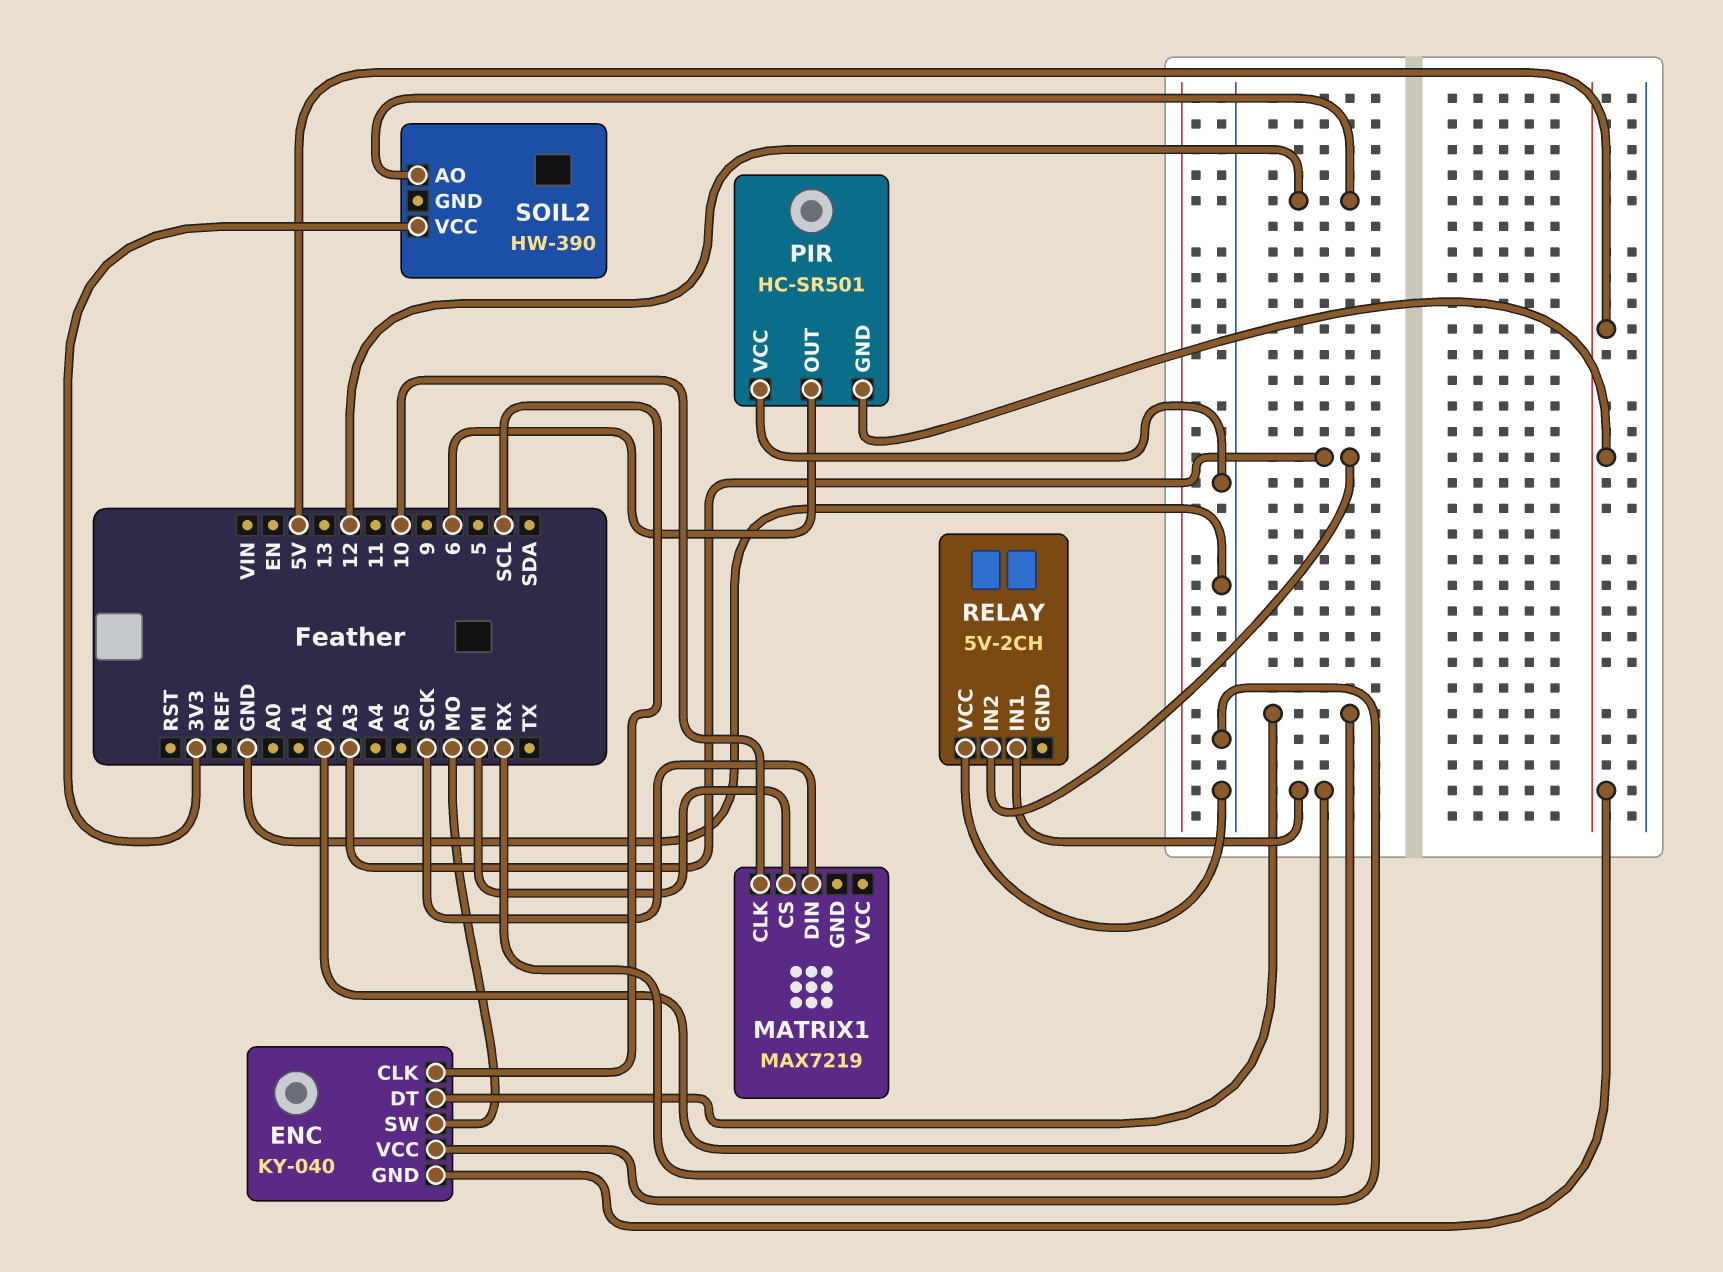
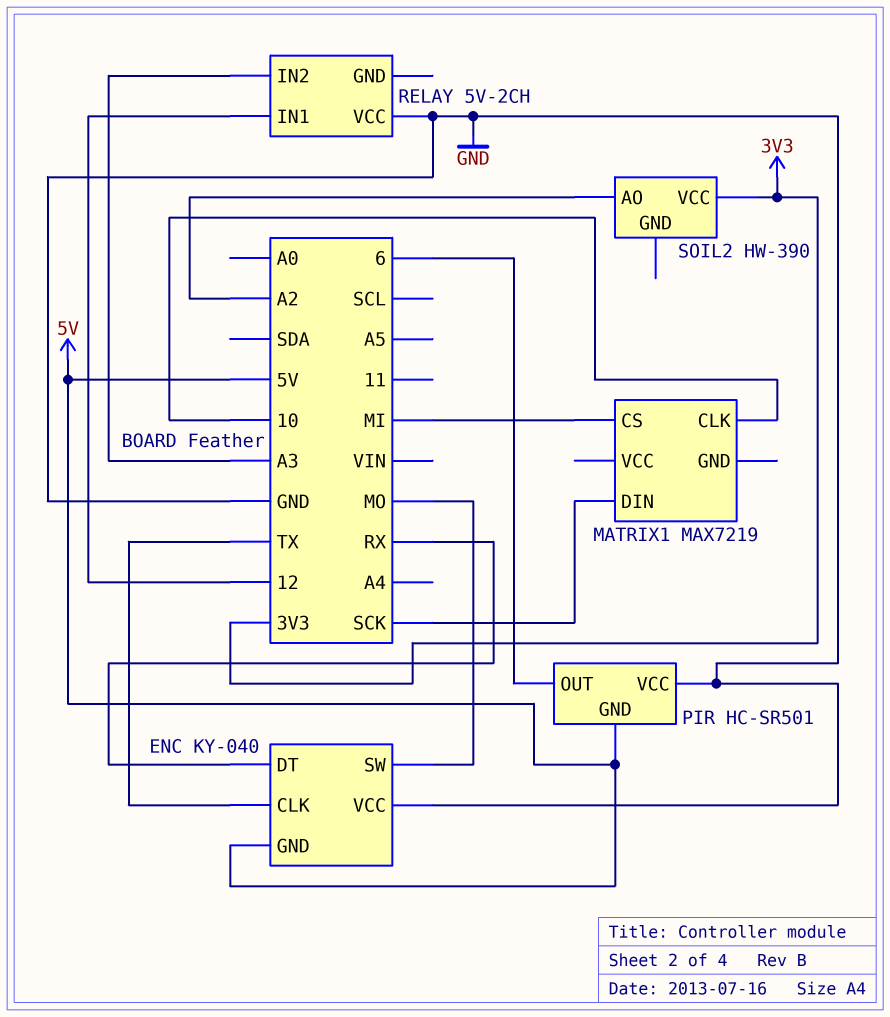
ENC pin CLK: SCL -> TX
RELAY pin IN1: A2 -> 12
SOIL2 pin AO: 12 -> A2

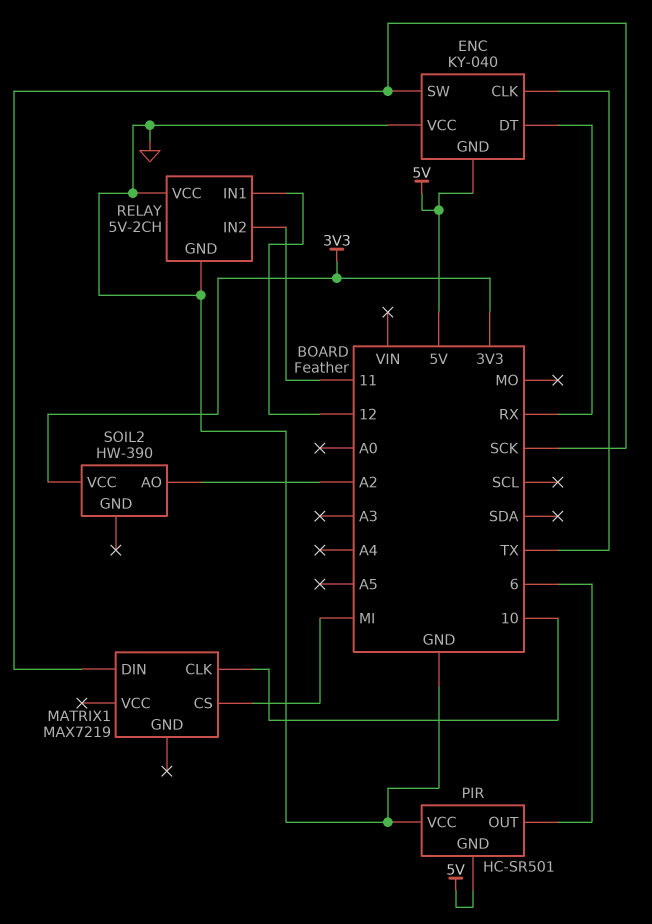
ENC pin SW: MO -> SCK
RELAY pin GND: none -> GND
RELAY pin IN2: A3 -> 11

